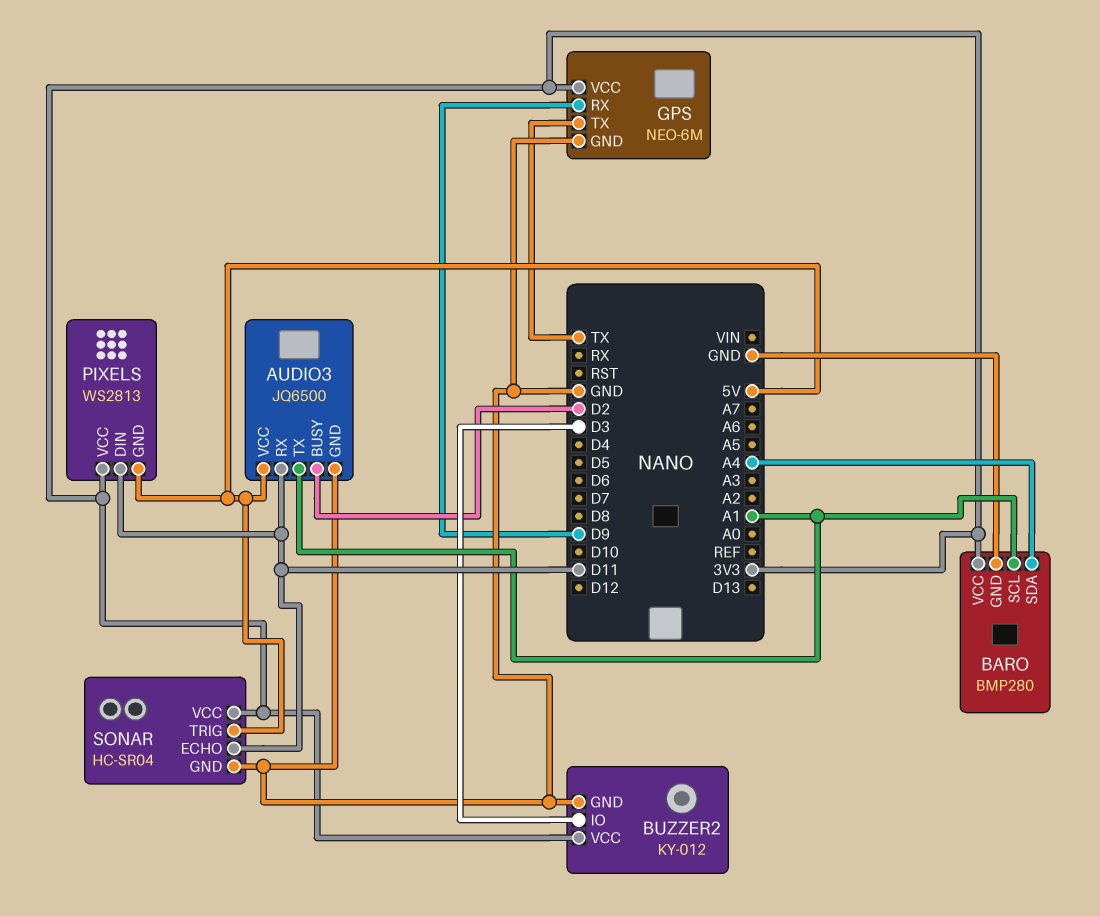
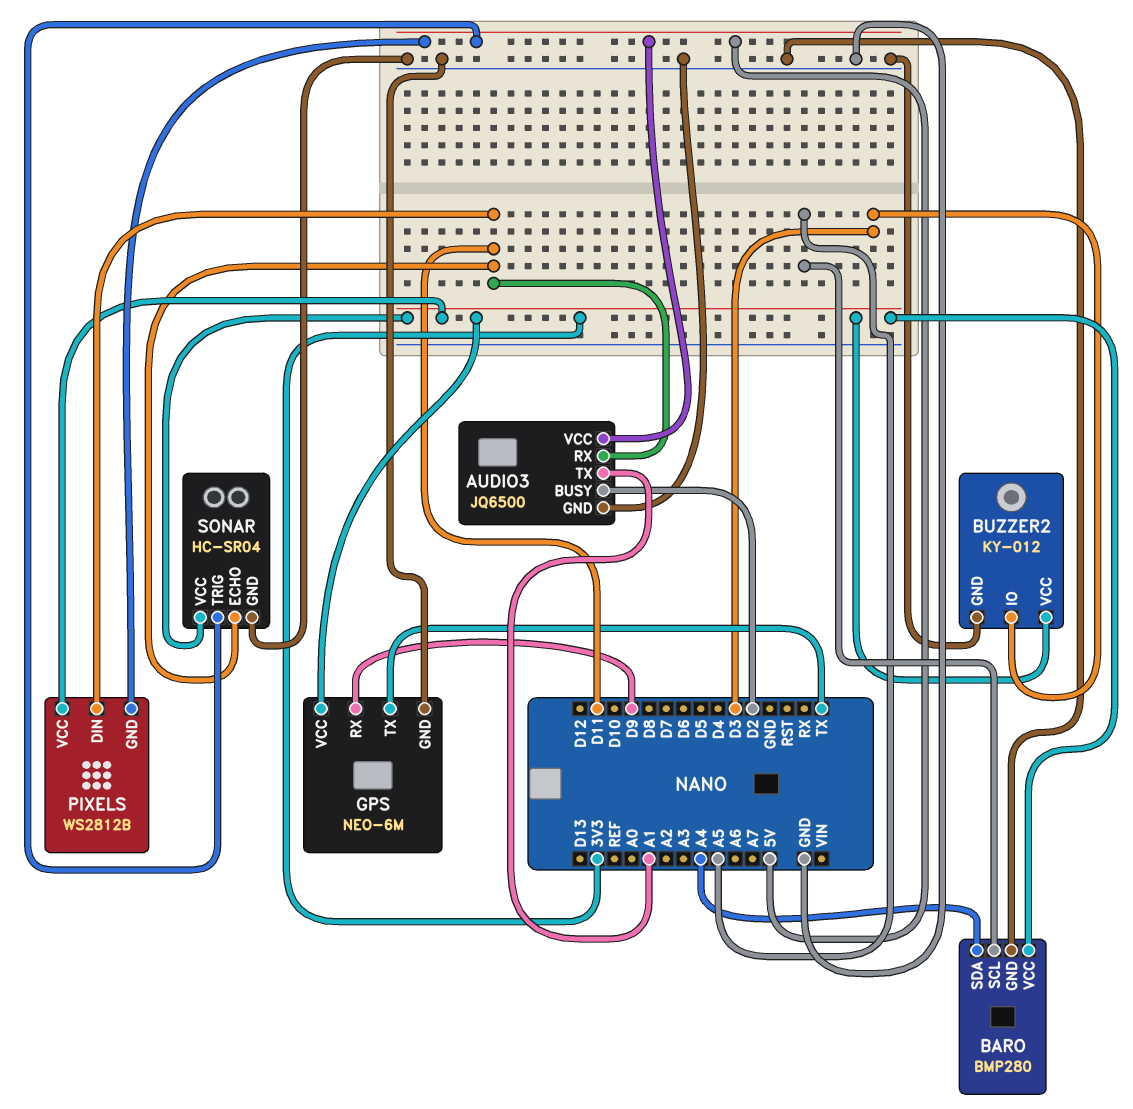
BARO pin SCL: A1 -> A5
PIXELS: WS2813 -> WS2812B

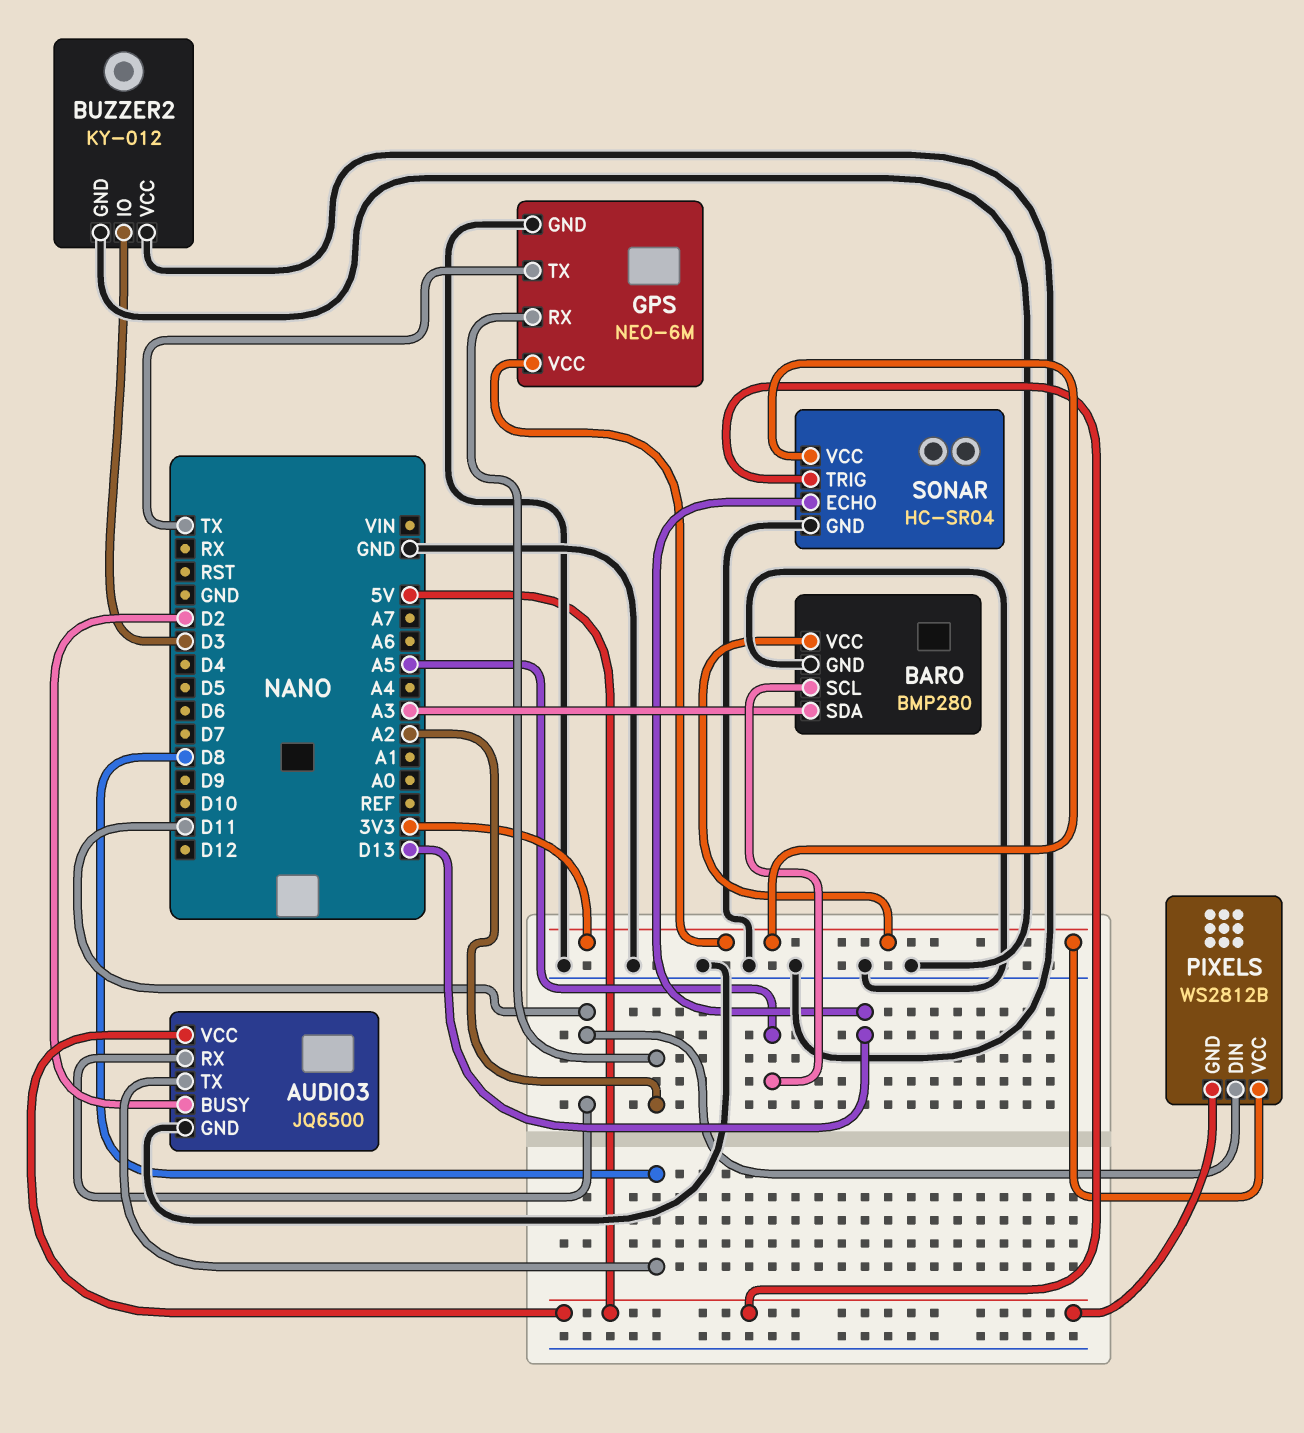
AUDIO3 pin TX: A1 -> D8
BARO pin SDA: A4 -> A3
BUZZER2 pin VCC: 3V3 -> GND
GPS pin RX: D9 -> A2
SONAR pin ECHO: D11 -> D13

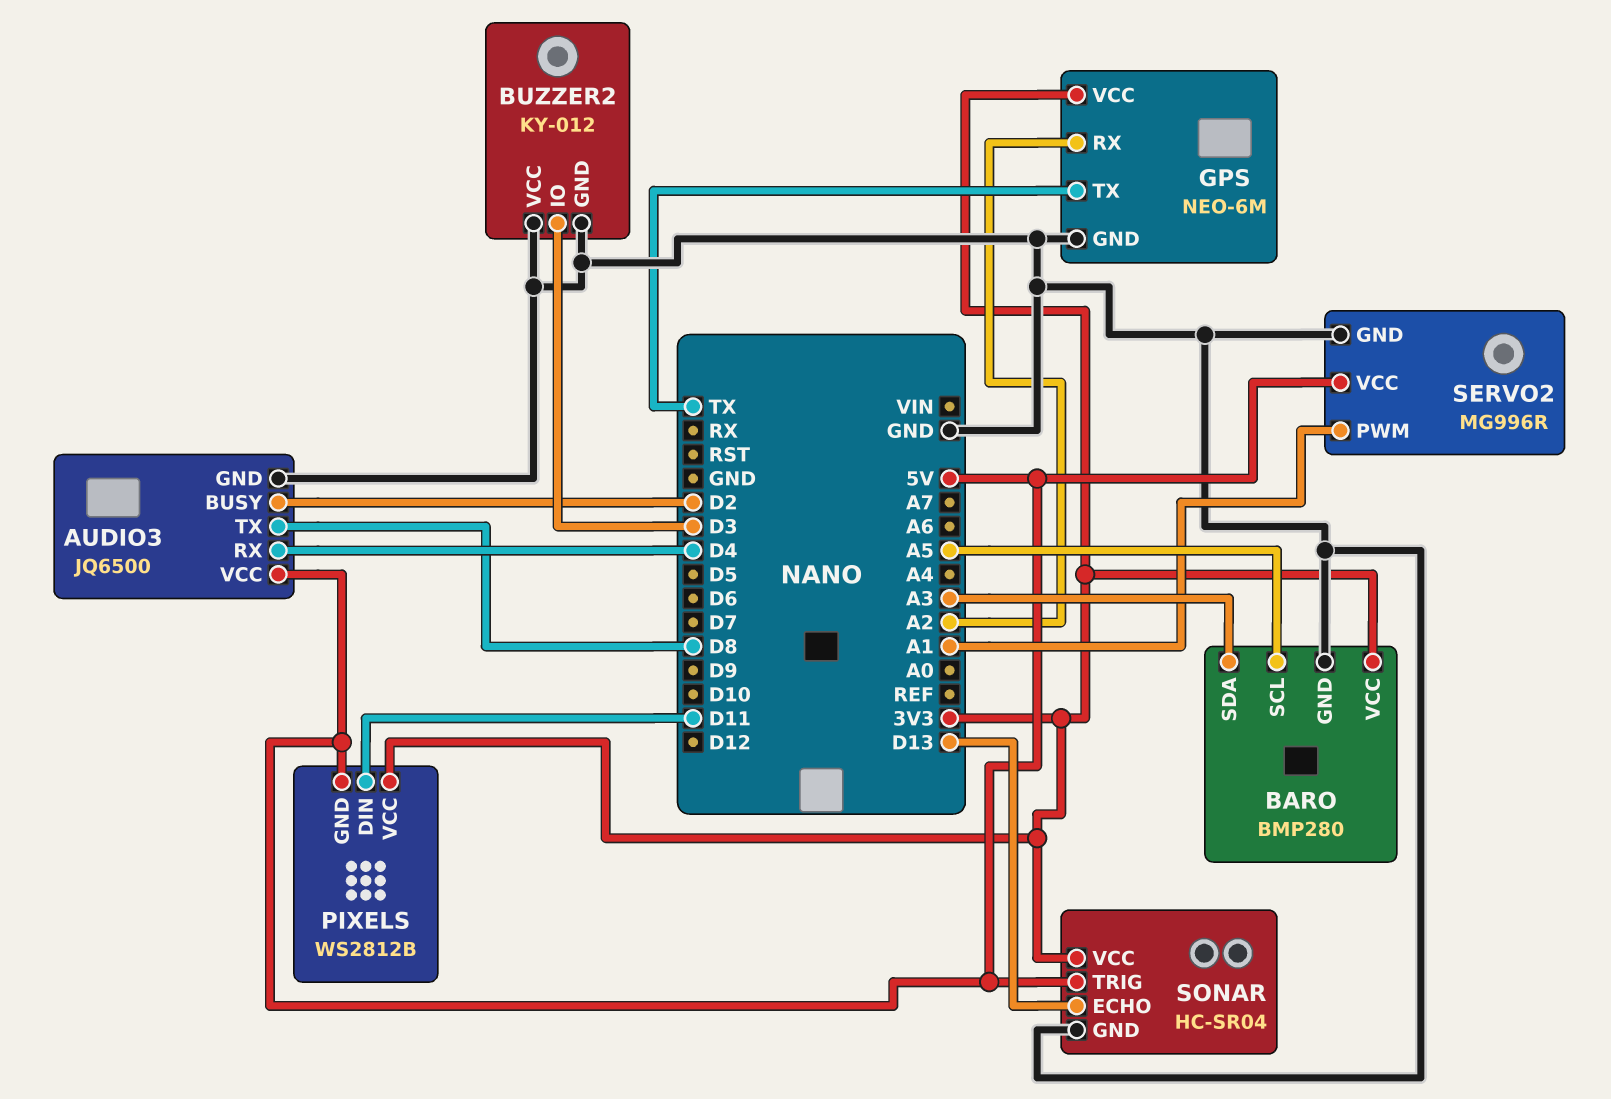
AUDIO3 pin RX: D11 -> D4
SERVO2: none -> MG996R
SERVO2 pin GND: none -> GND
SERVO2 pin PWM: none -> A1
SERVO2 pin VCC: none -> 5V

